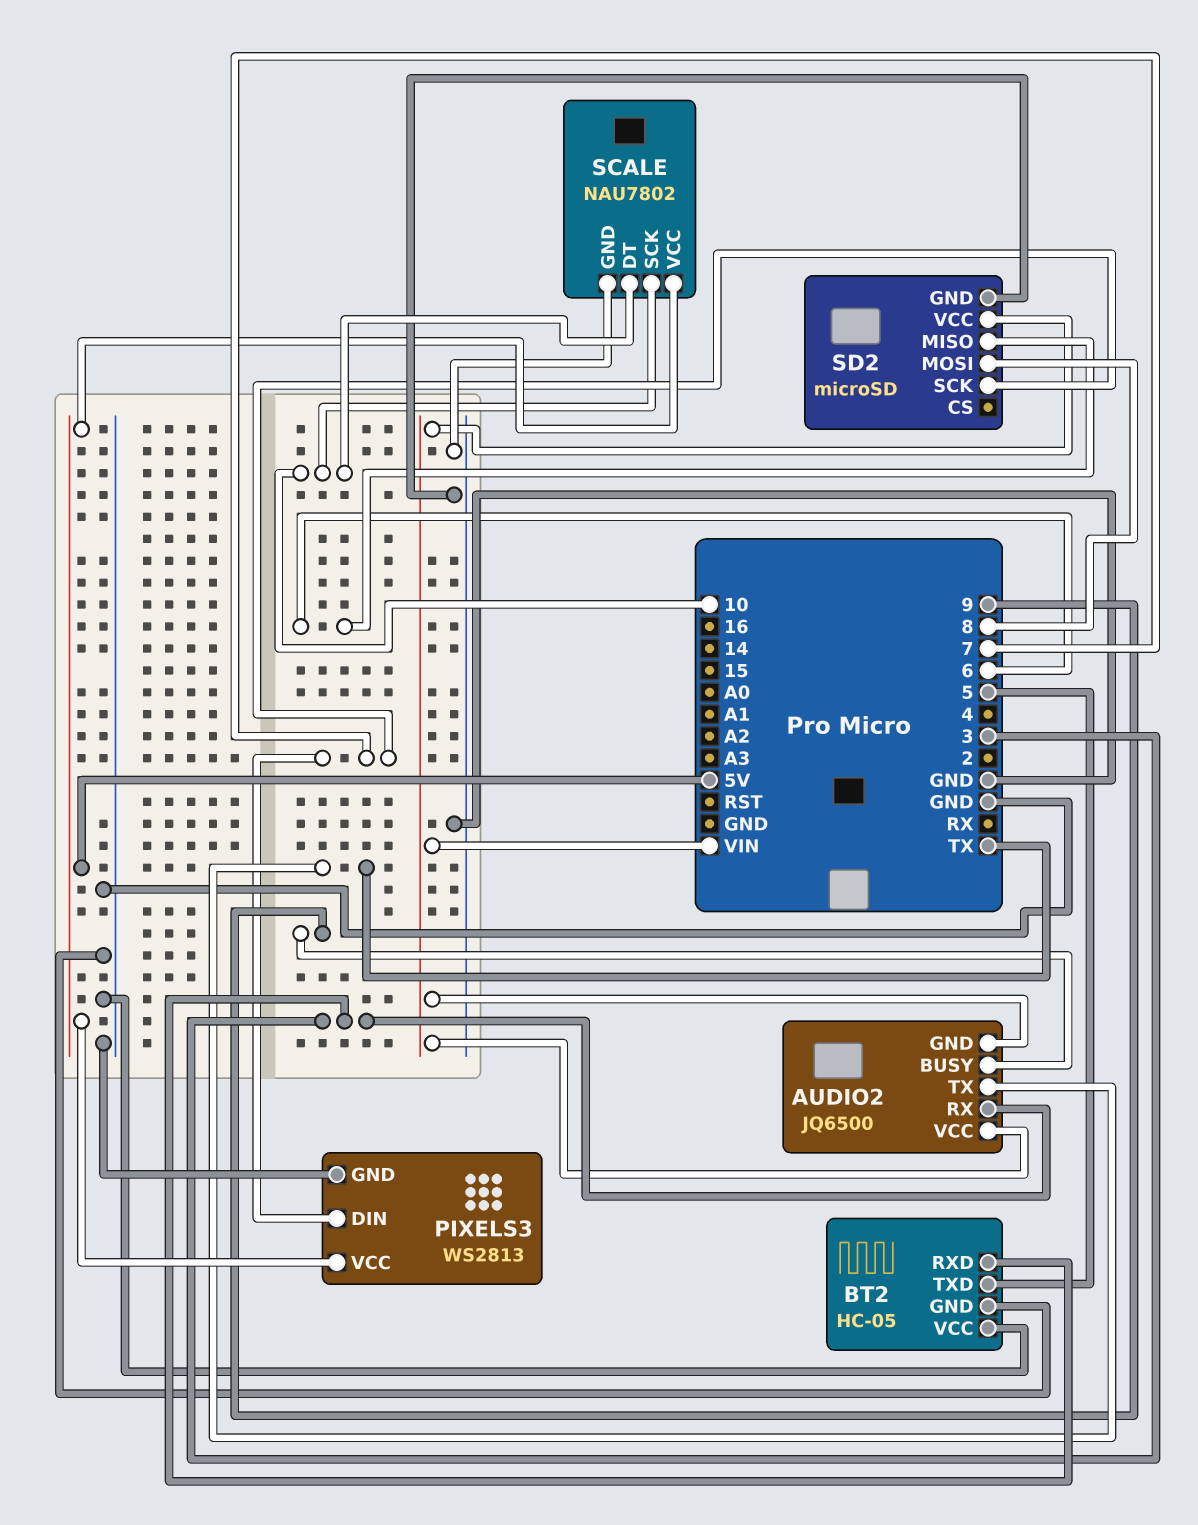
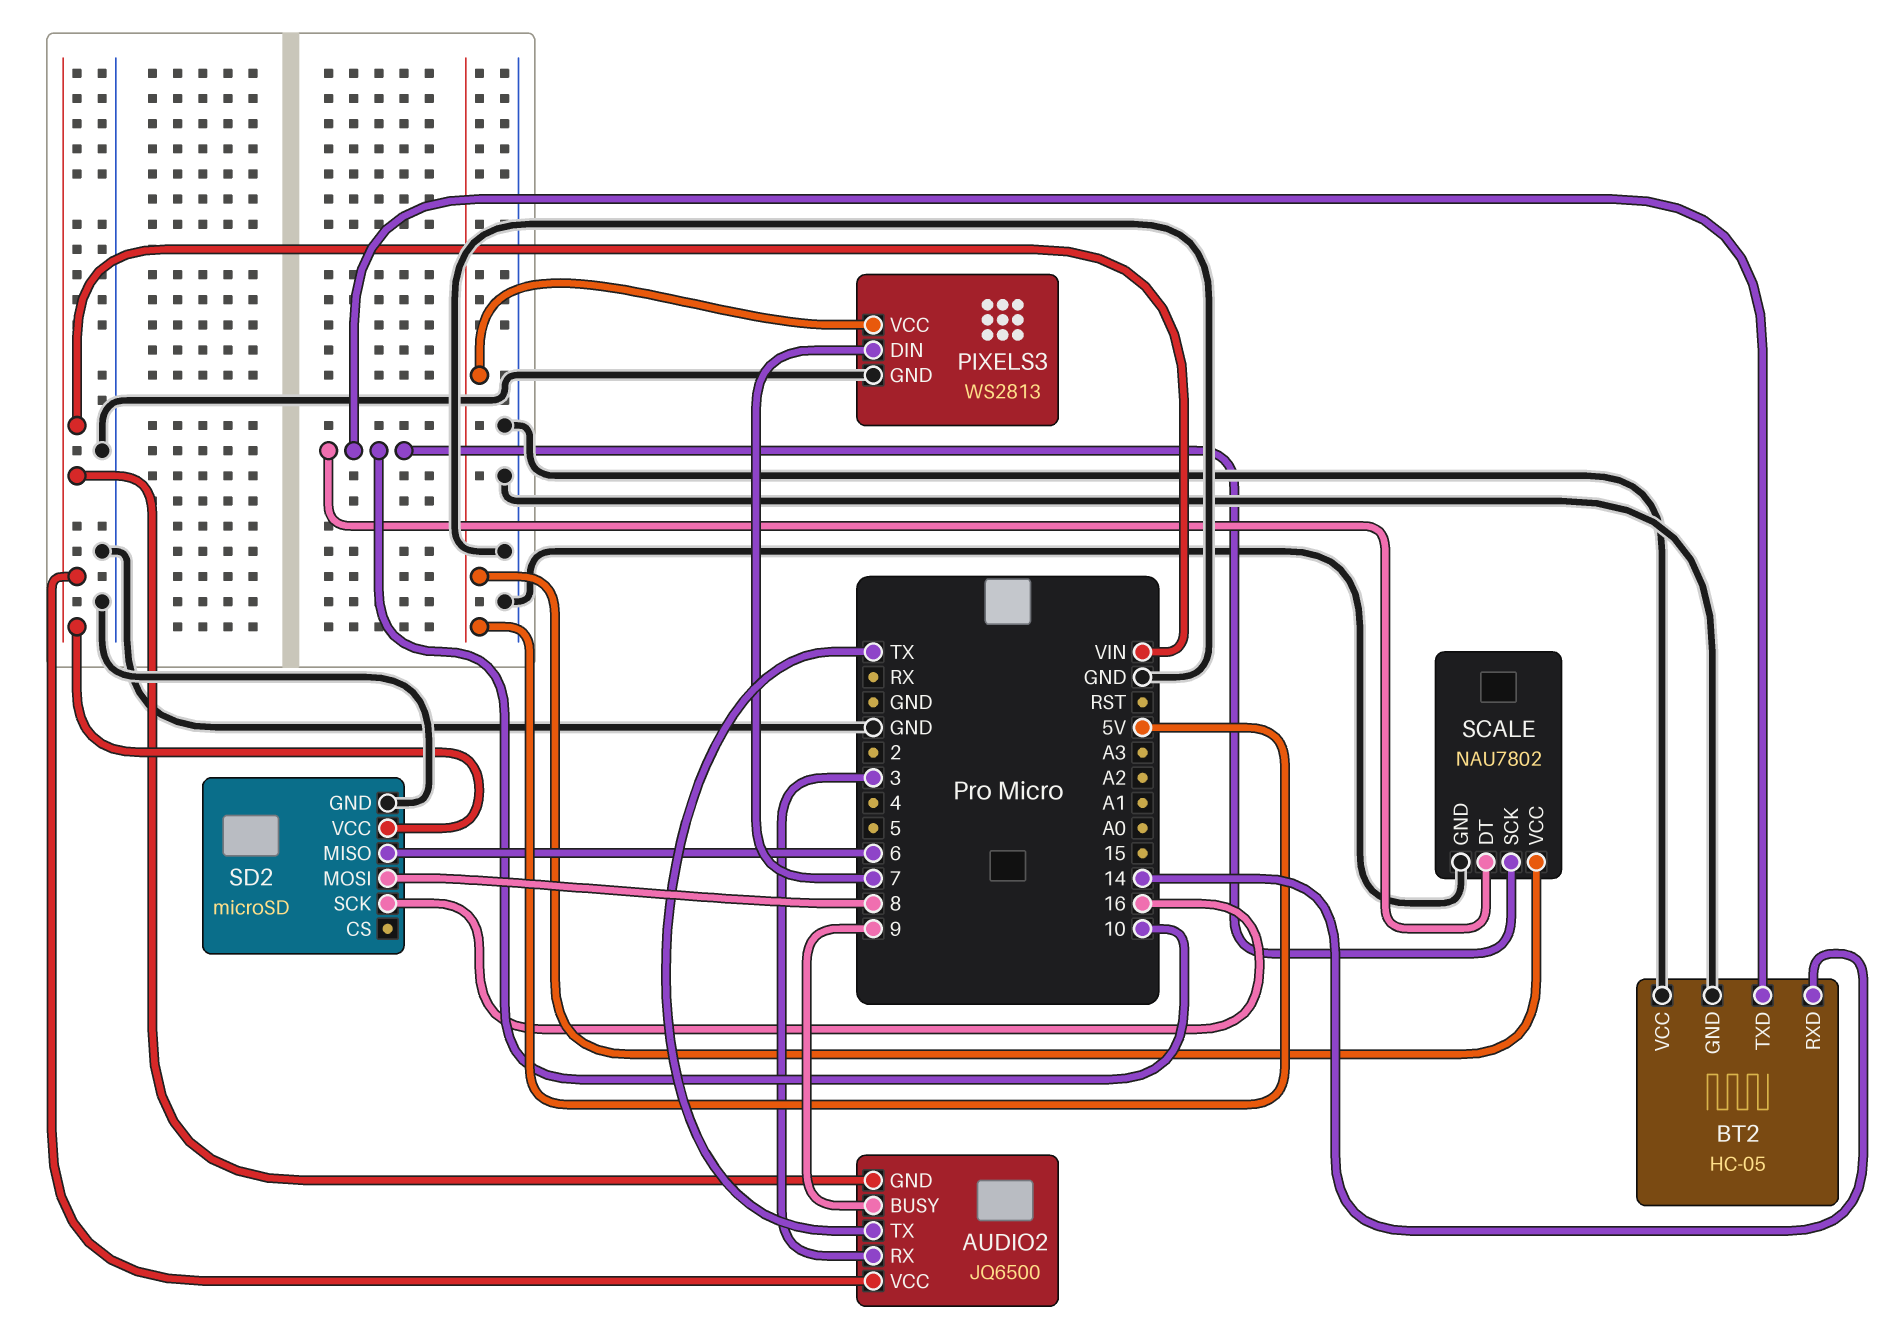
BT2 pin RXD: 3 -> 14
BT2 pin TXD: 5 -> 10
SD2 pin SCK: 7 -> 16

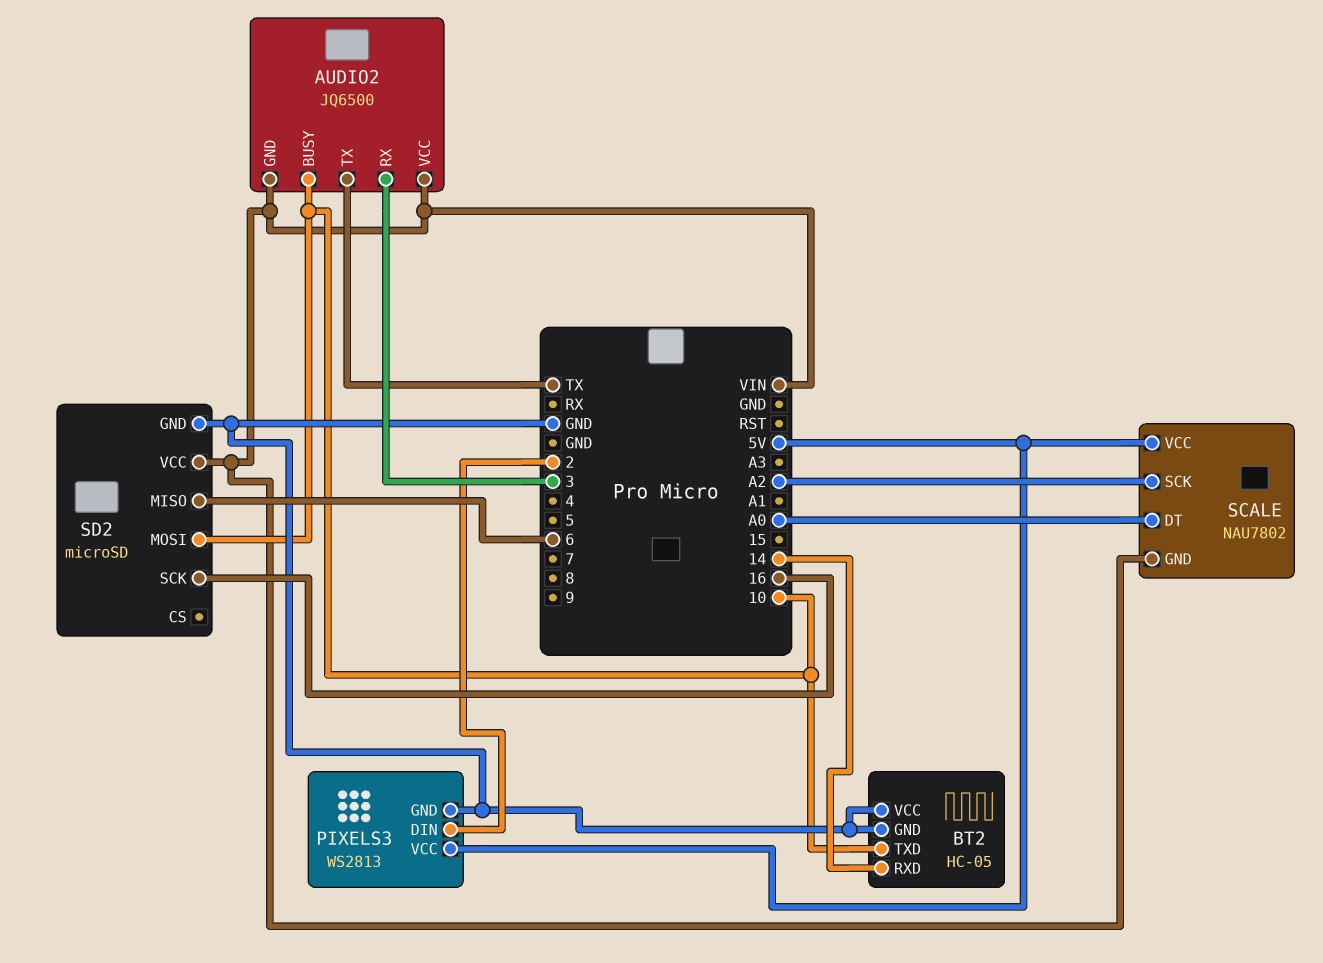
AUDIO2 pin BUSY: 9 -> 10
PIXELS3 pin DIN: 7 -> 2
SCALE pin DT: 10 -> A0
SCALE pin GND: GND -> VIN
SCALE pin SCK: 10 -> A2
SD2 pin MOSI: 8 -> 10

